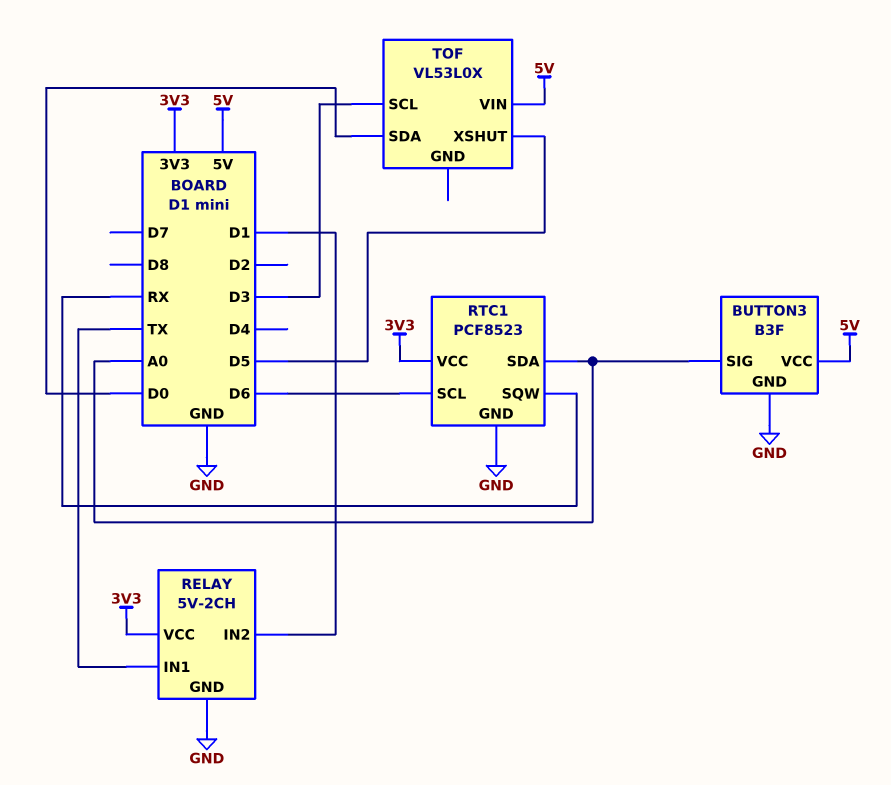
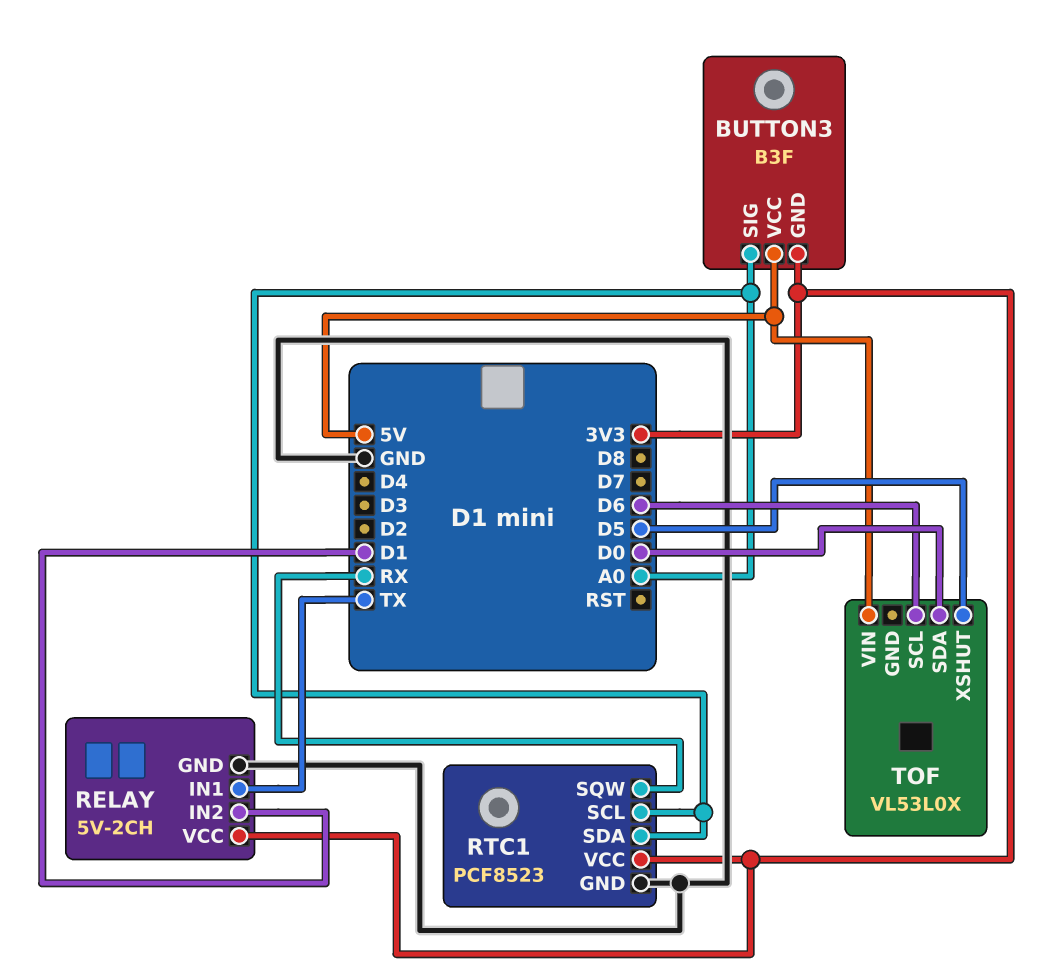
BUTTON3 pin GND: GND -> 3V3
RTC1 pin SCL: D6 -> A0
TOF pin SCL: D3 -> D6

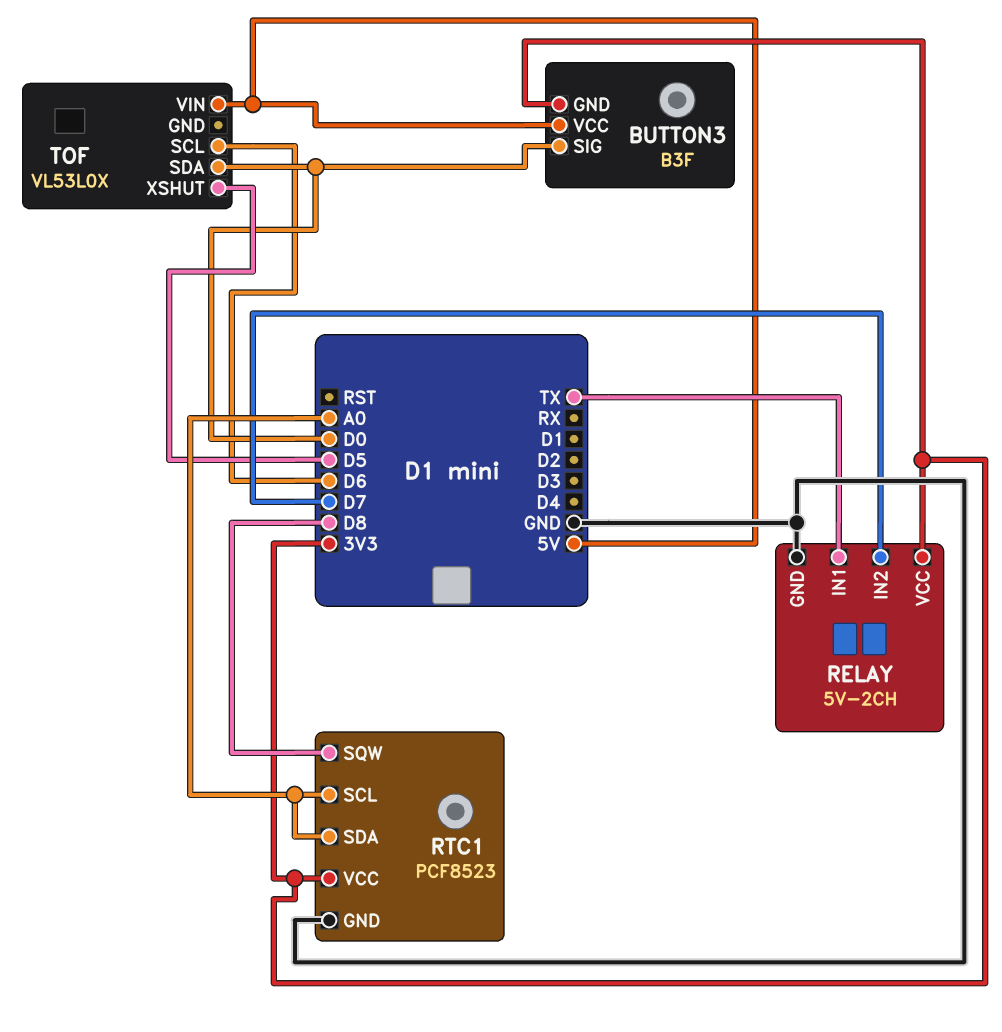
BUTTON3 pin SIG: A0 -> D0
RELAY pin IN2: D1 -> D7
RTC1 pin SQW: RX -> D8

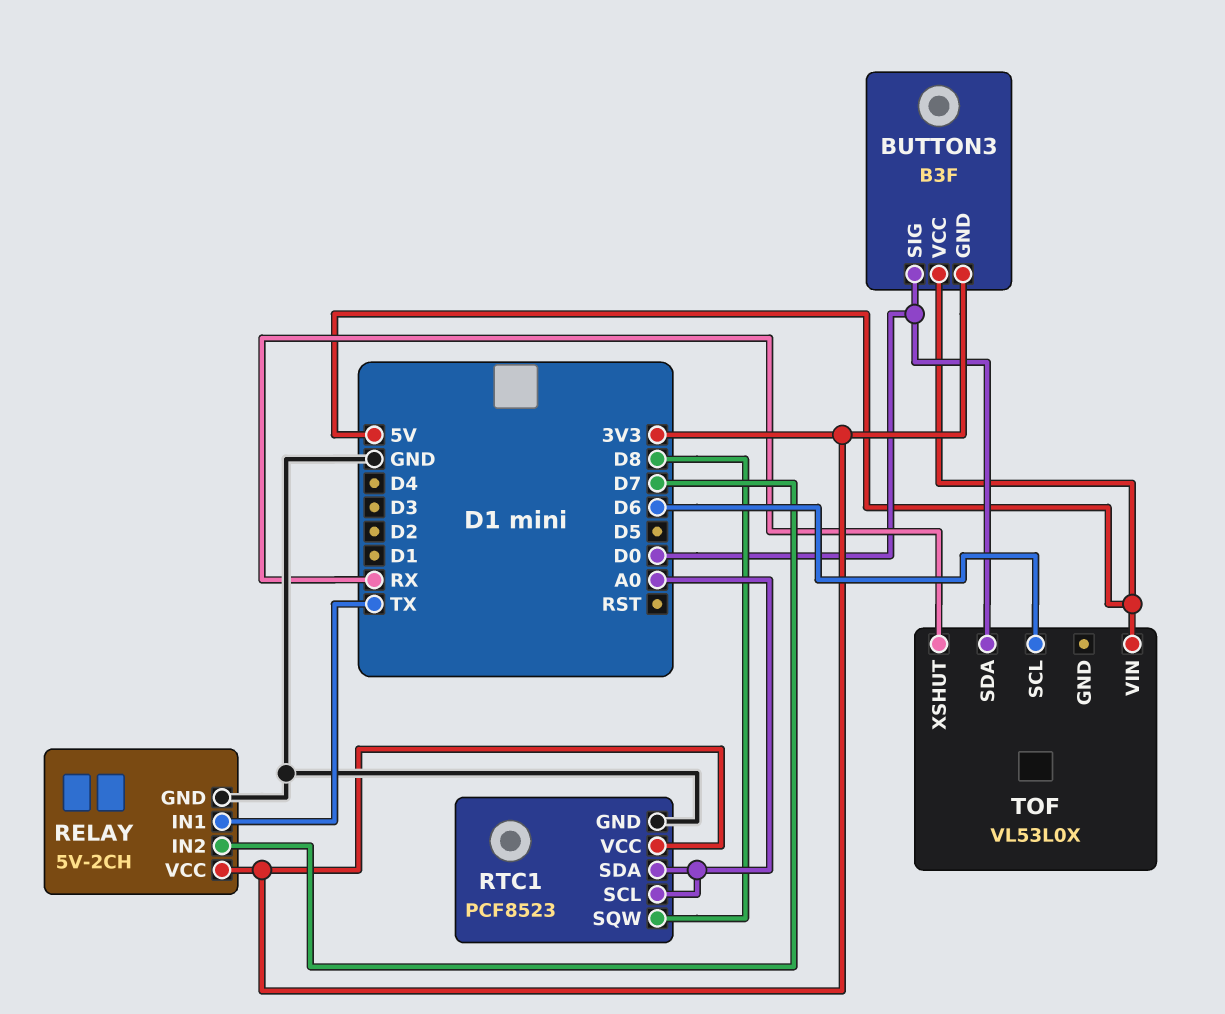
TOF pin XSHUT: D5 -> RX

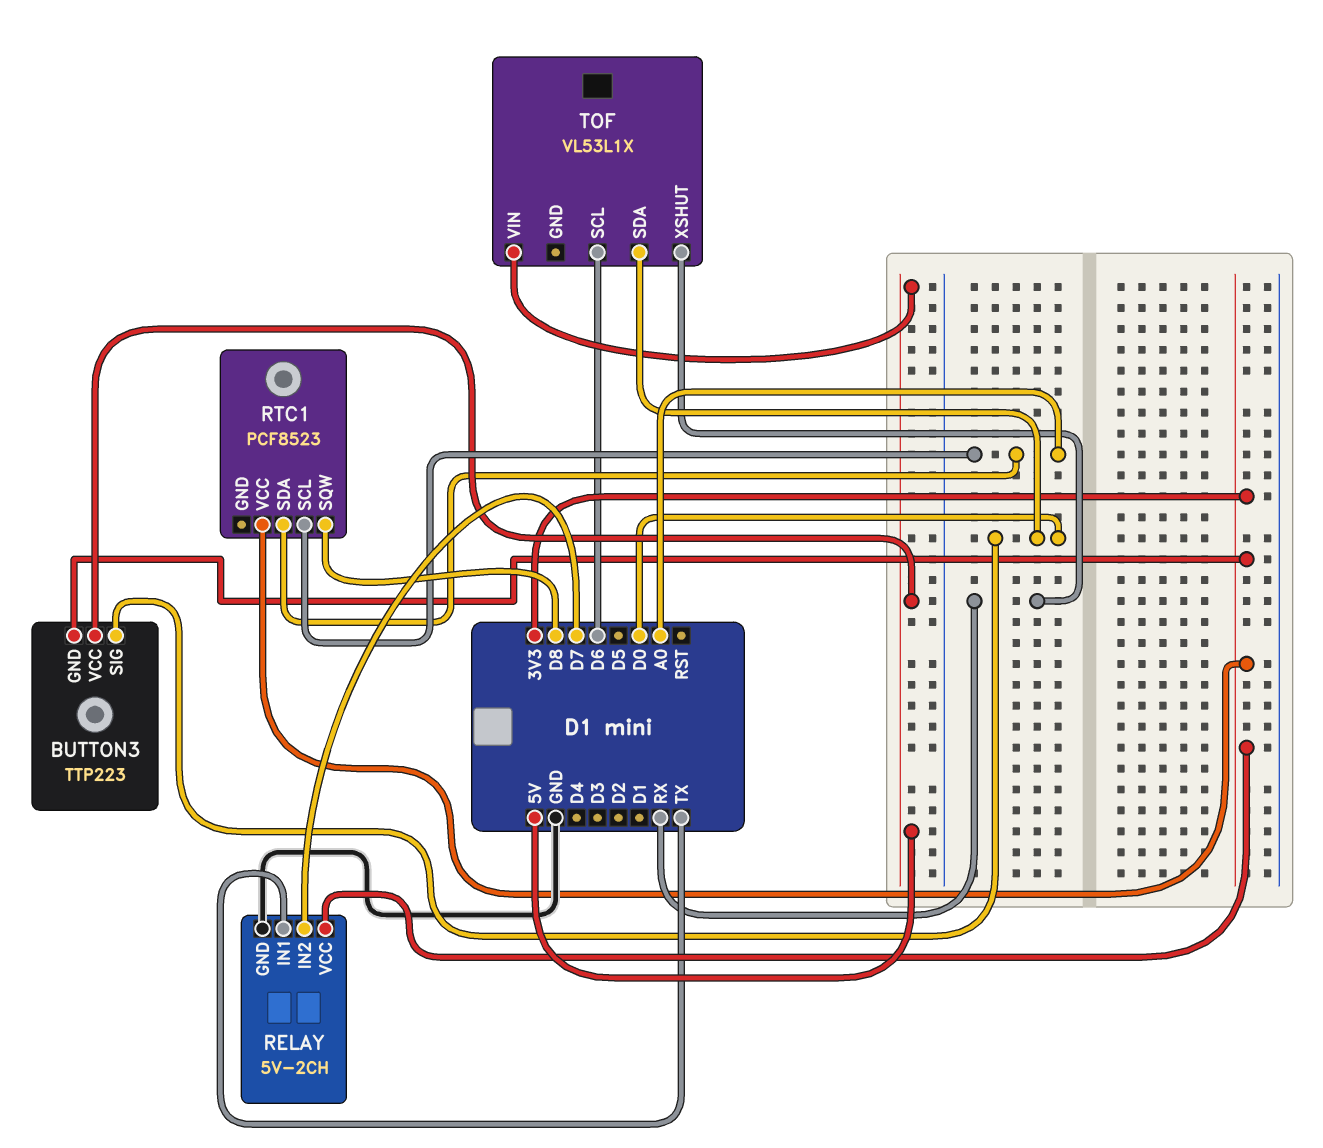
BUTTON3: B3F -> TTP223
RTC1 pin GND: GND -> none
TOF: VL53L0X -> VL53L1X

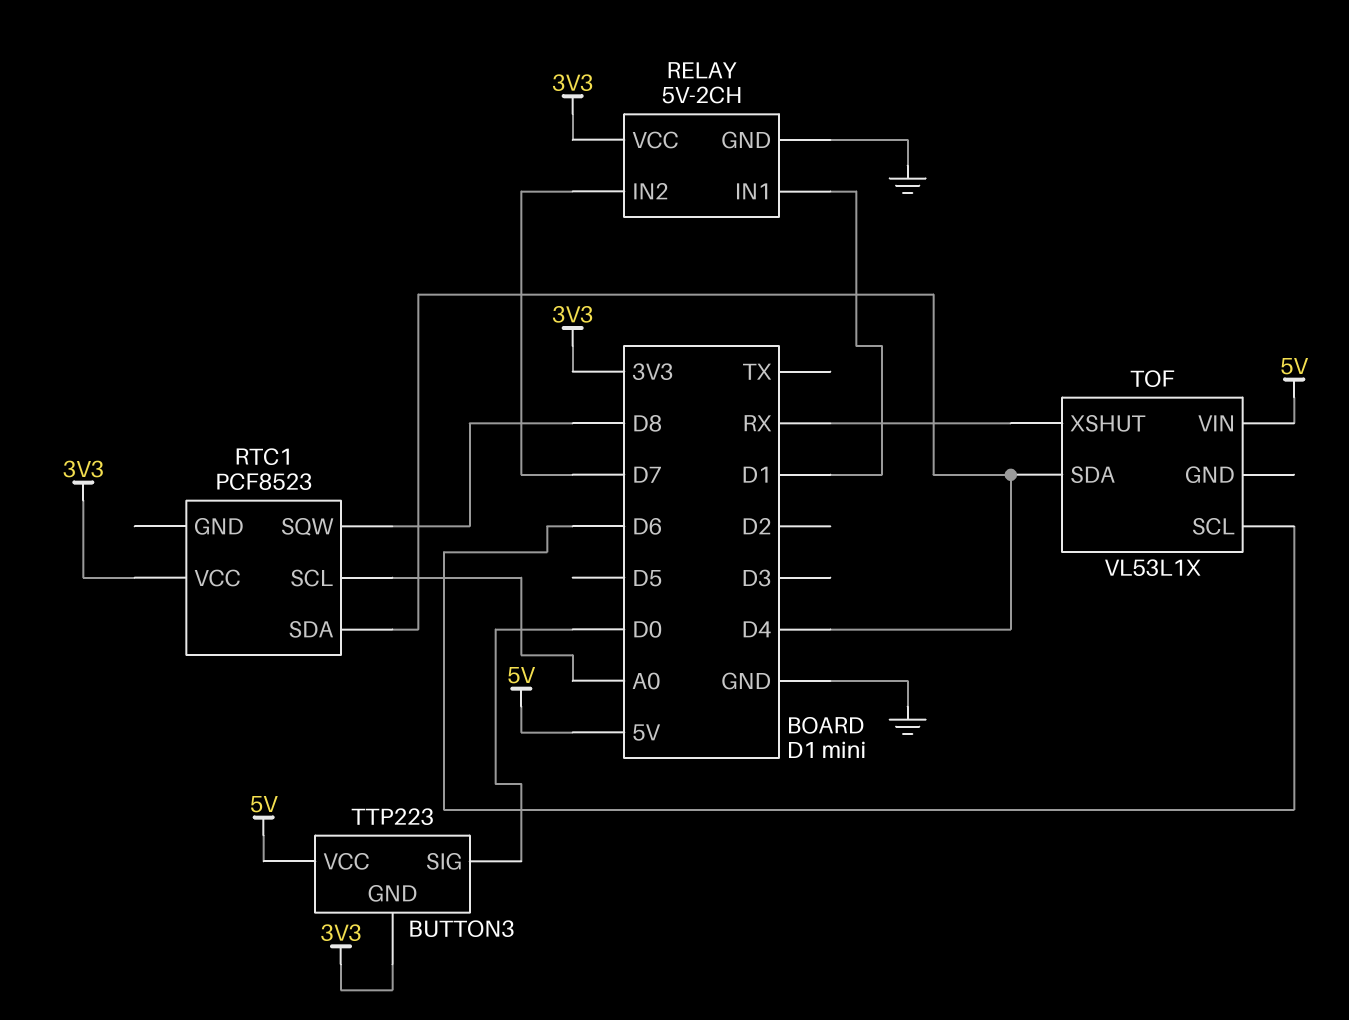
RELAY pin IN1: TX -> D1
RTC1 pin SDA: A0 -> D4
TOF pin SDA: D0 -> D4

